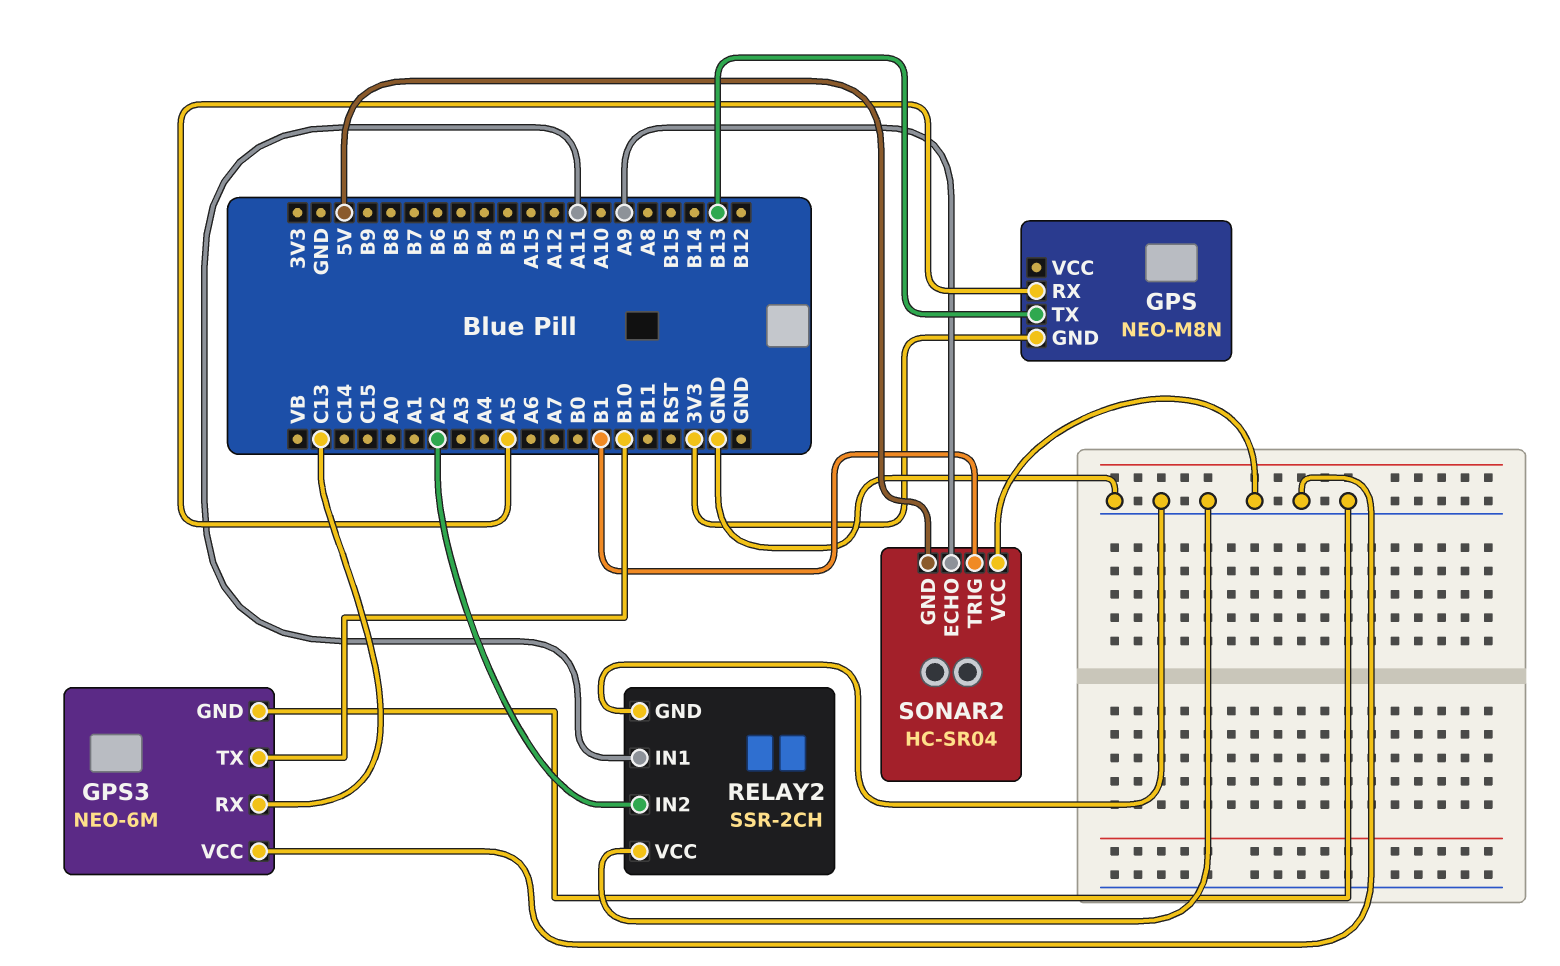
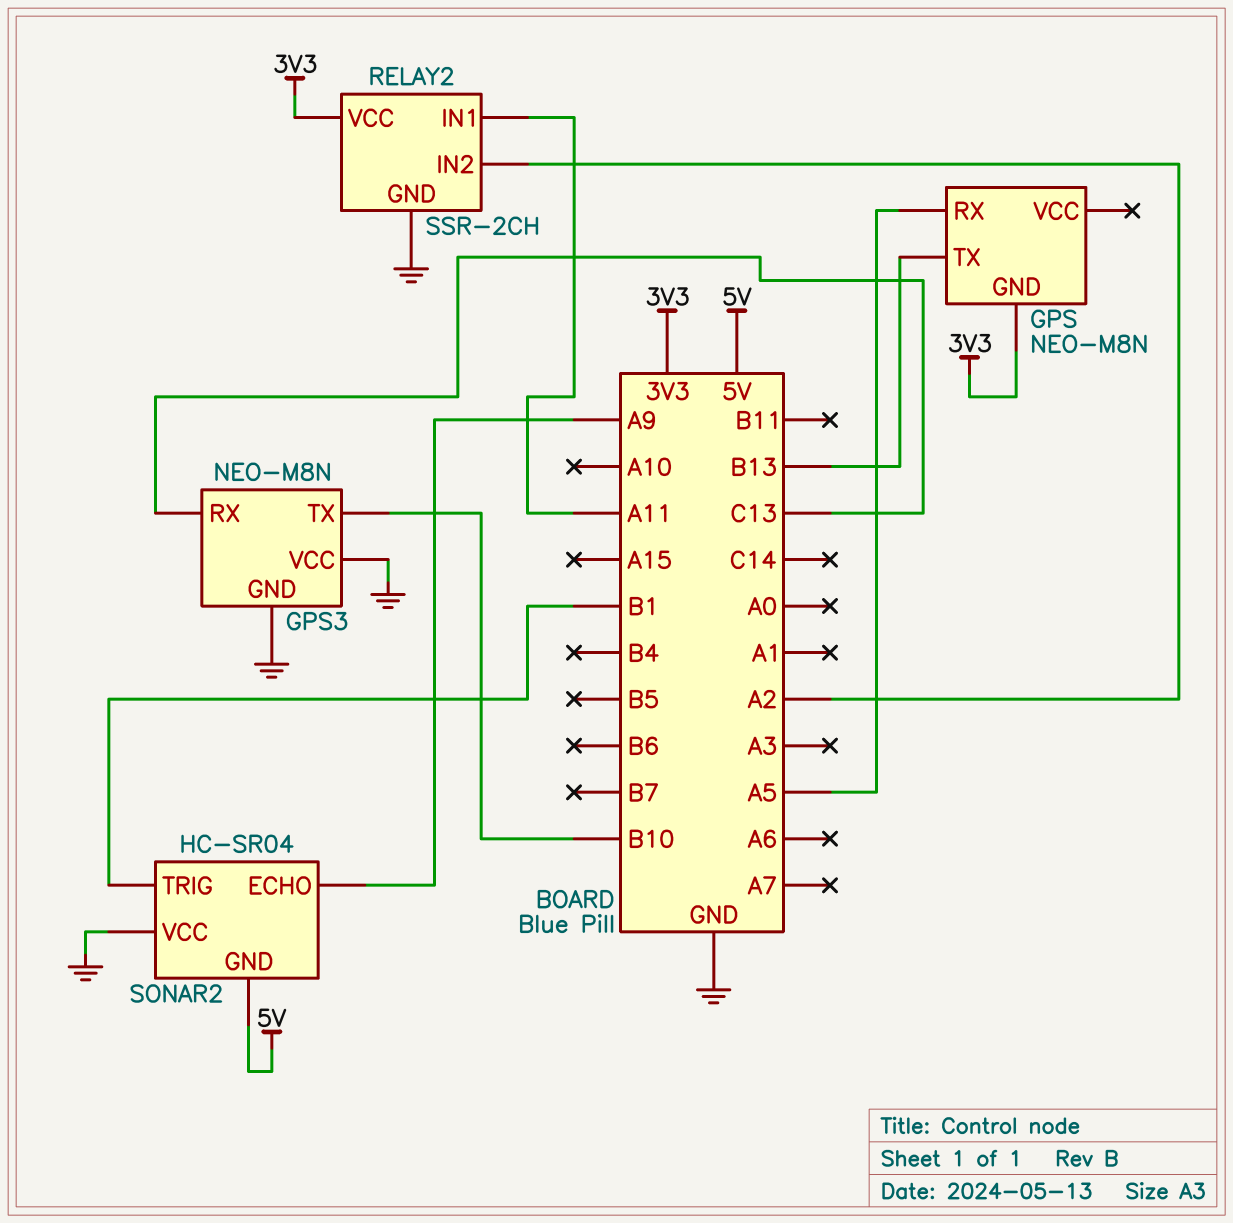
GPS3: NEO-6M -> NEO-M8N
RELAY2 pin VCC: GND -> 3V3

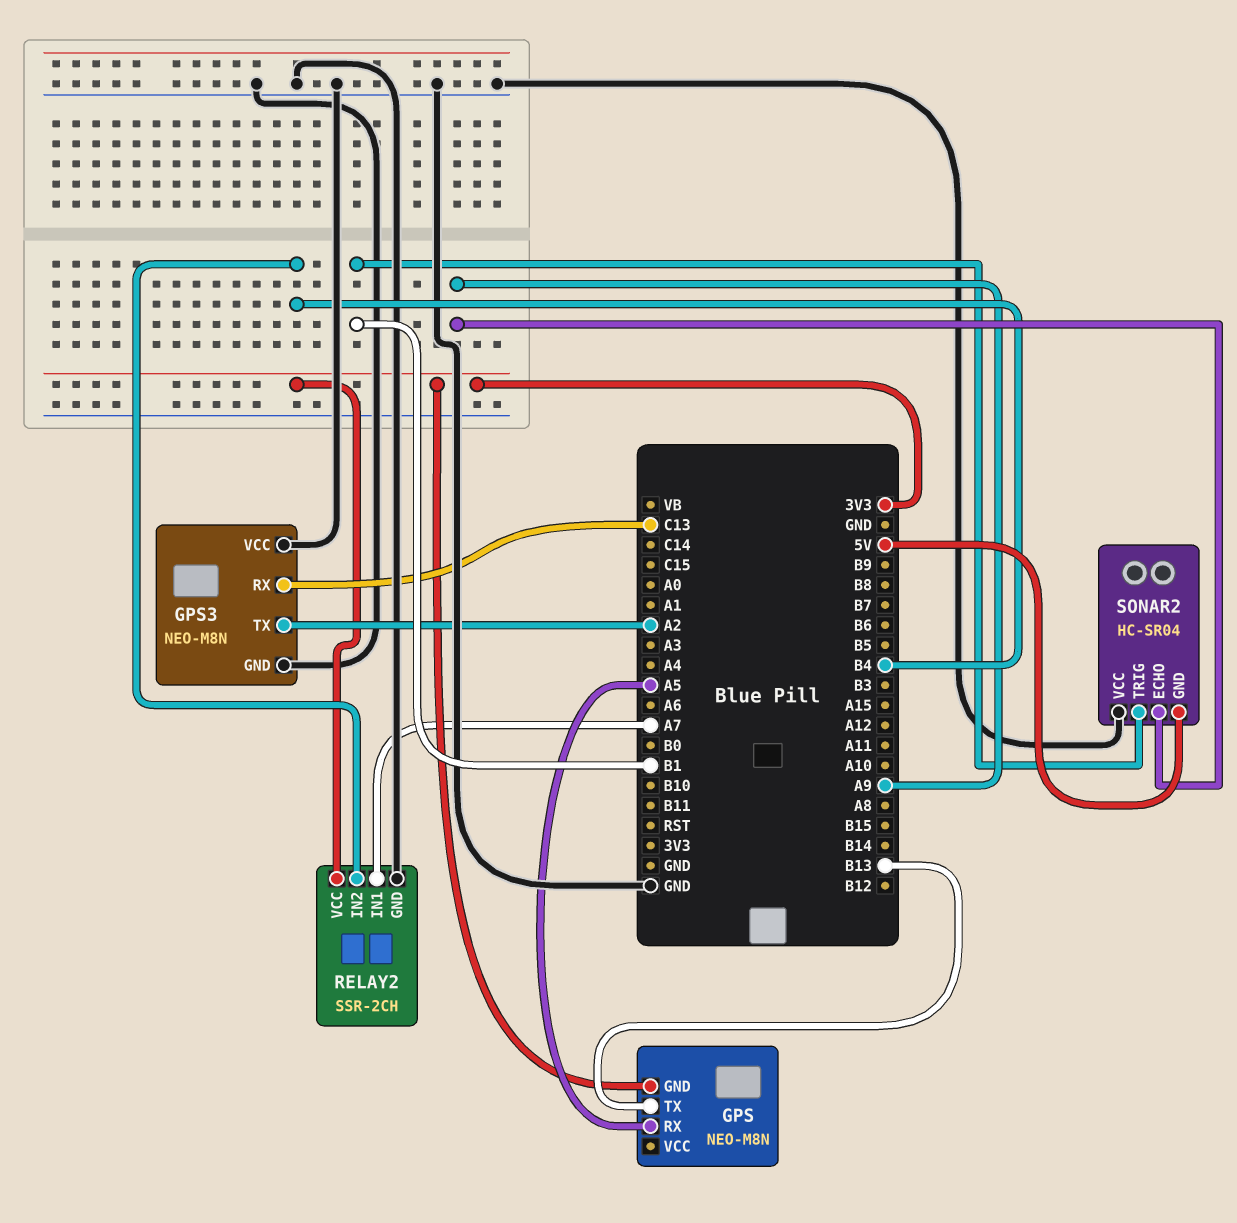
GPS3 pin TX: B10 -> A2
RELAY2 pin IN1: A11 -> A7
RELAY2 pin IN2: A2 -> B4

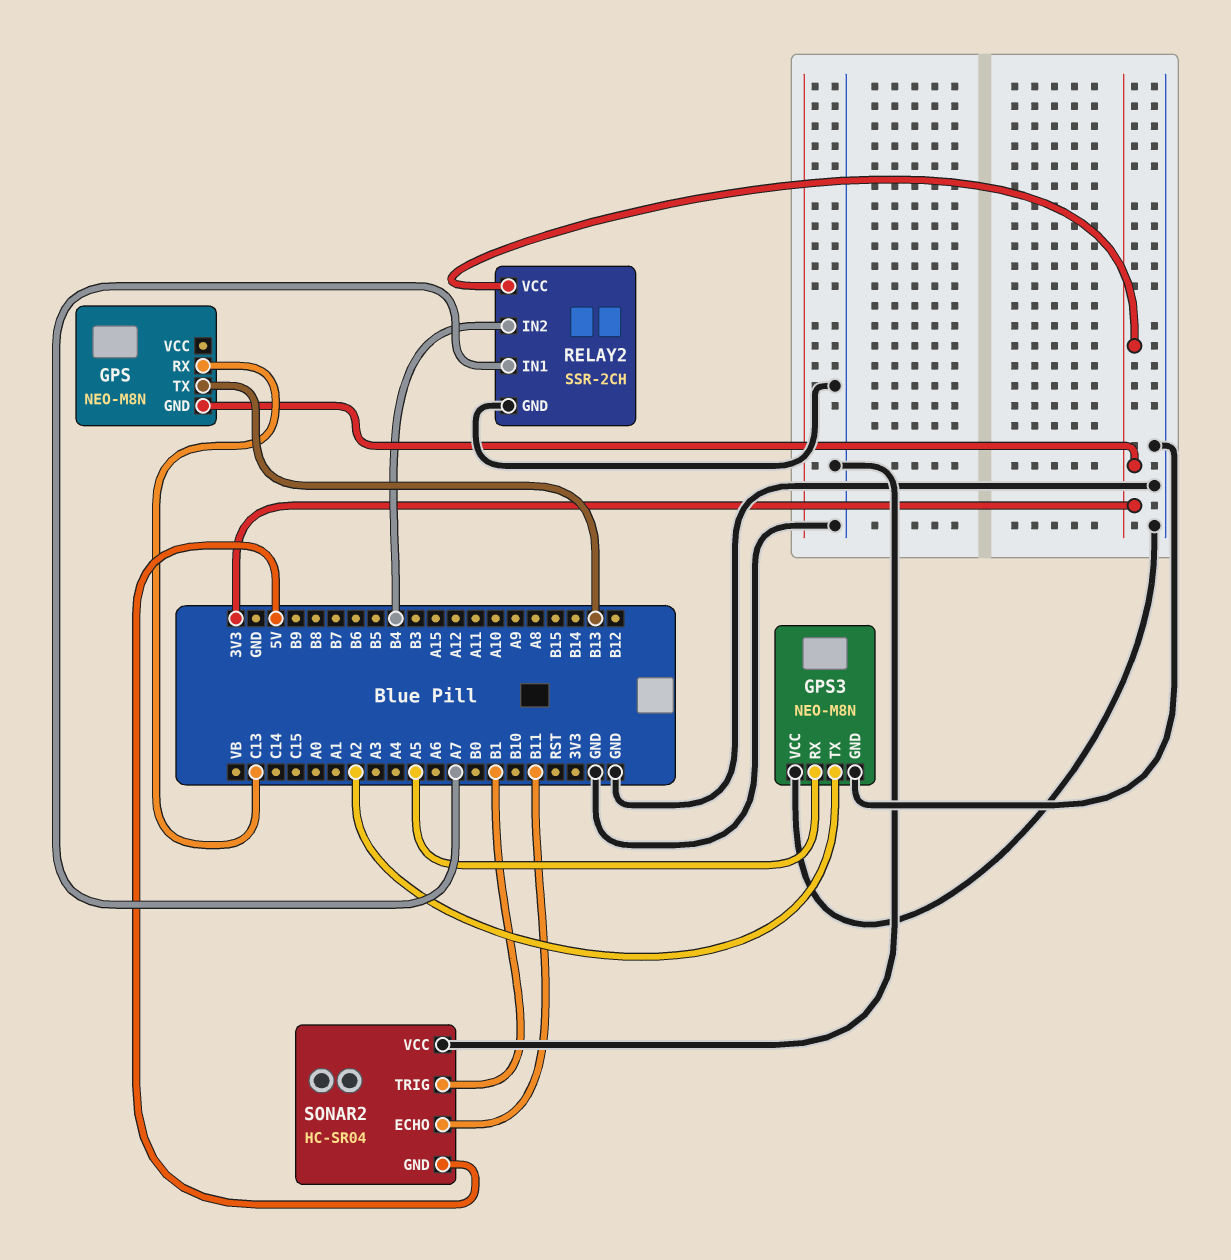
GPS pin RX: A5 -> C13
GPS3 pin RX: C13 -> A5
SONAR2 pin ECHO: A9 -> B11

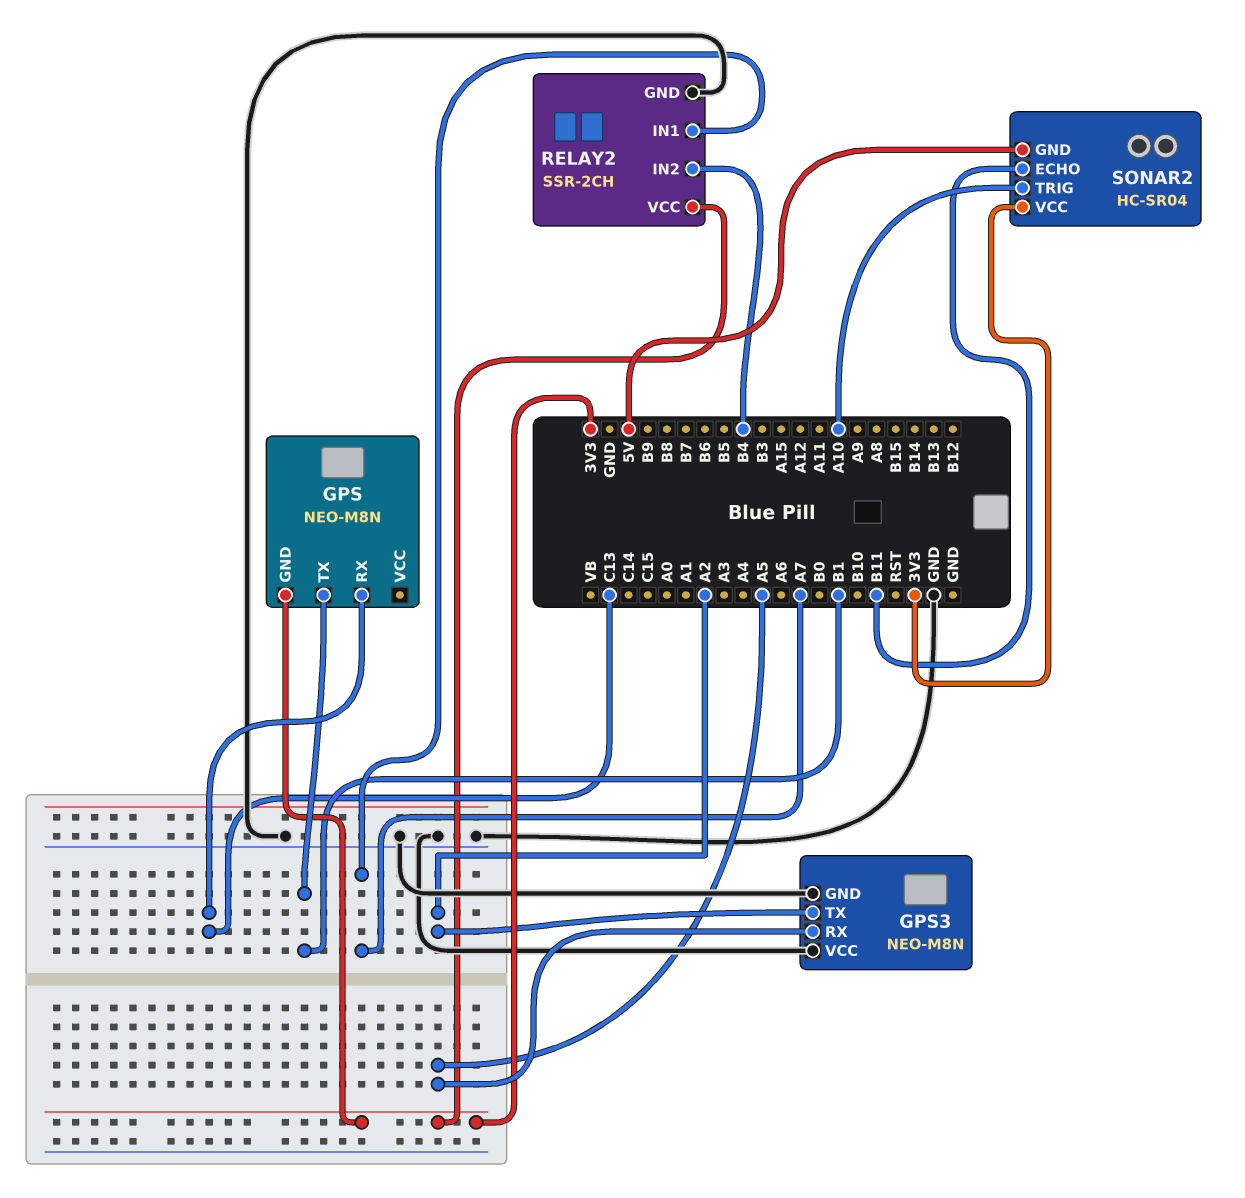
GPS pin TX: B13 -> B1
SONAR2 pin TRIG: B1 -> A10
SONAR2 pin VCC: GND -> 3V3

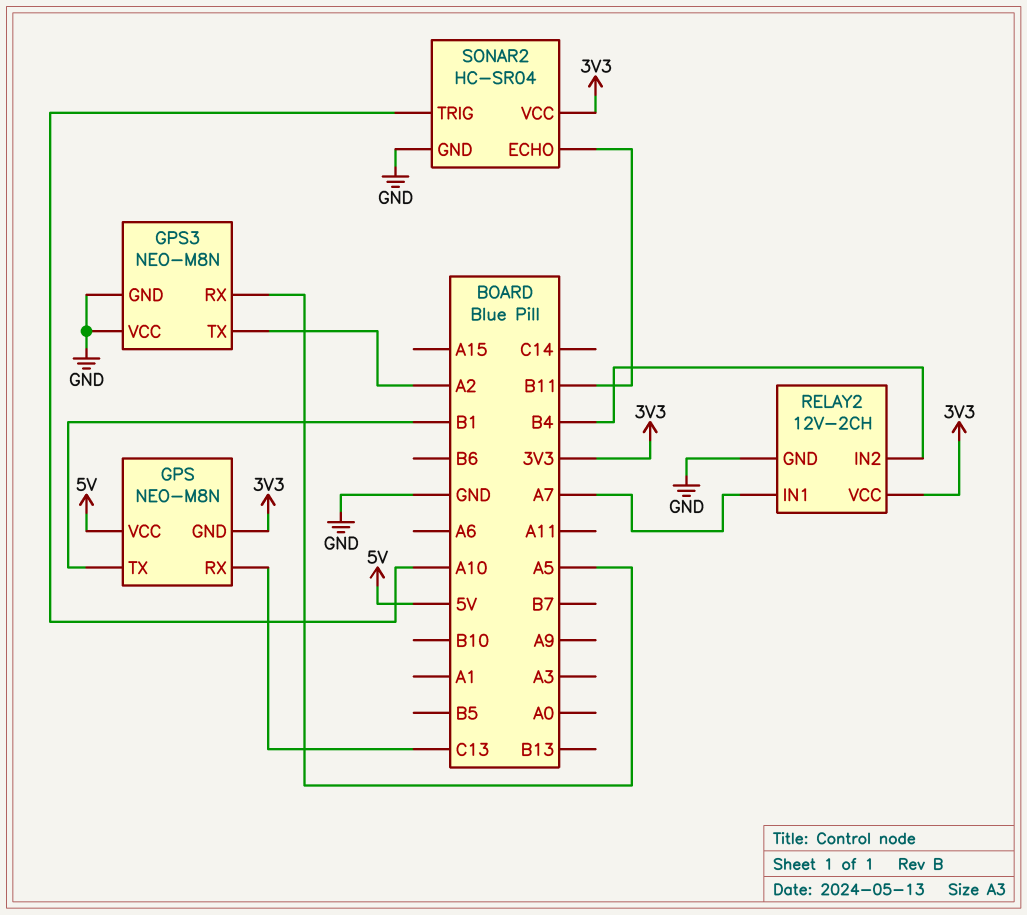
GPS pin VCC: none -> 5V
RELAY2: SSR-2CH -> 12V-2CH
SONAR2 pin GND: 5V -> GND

